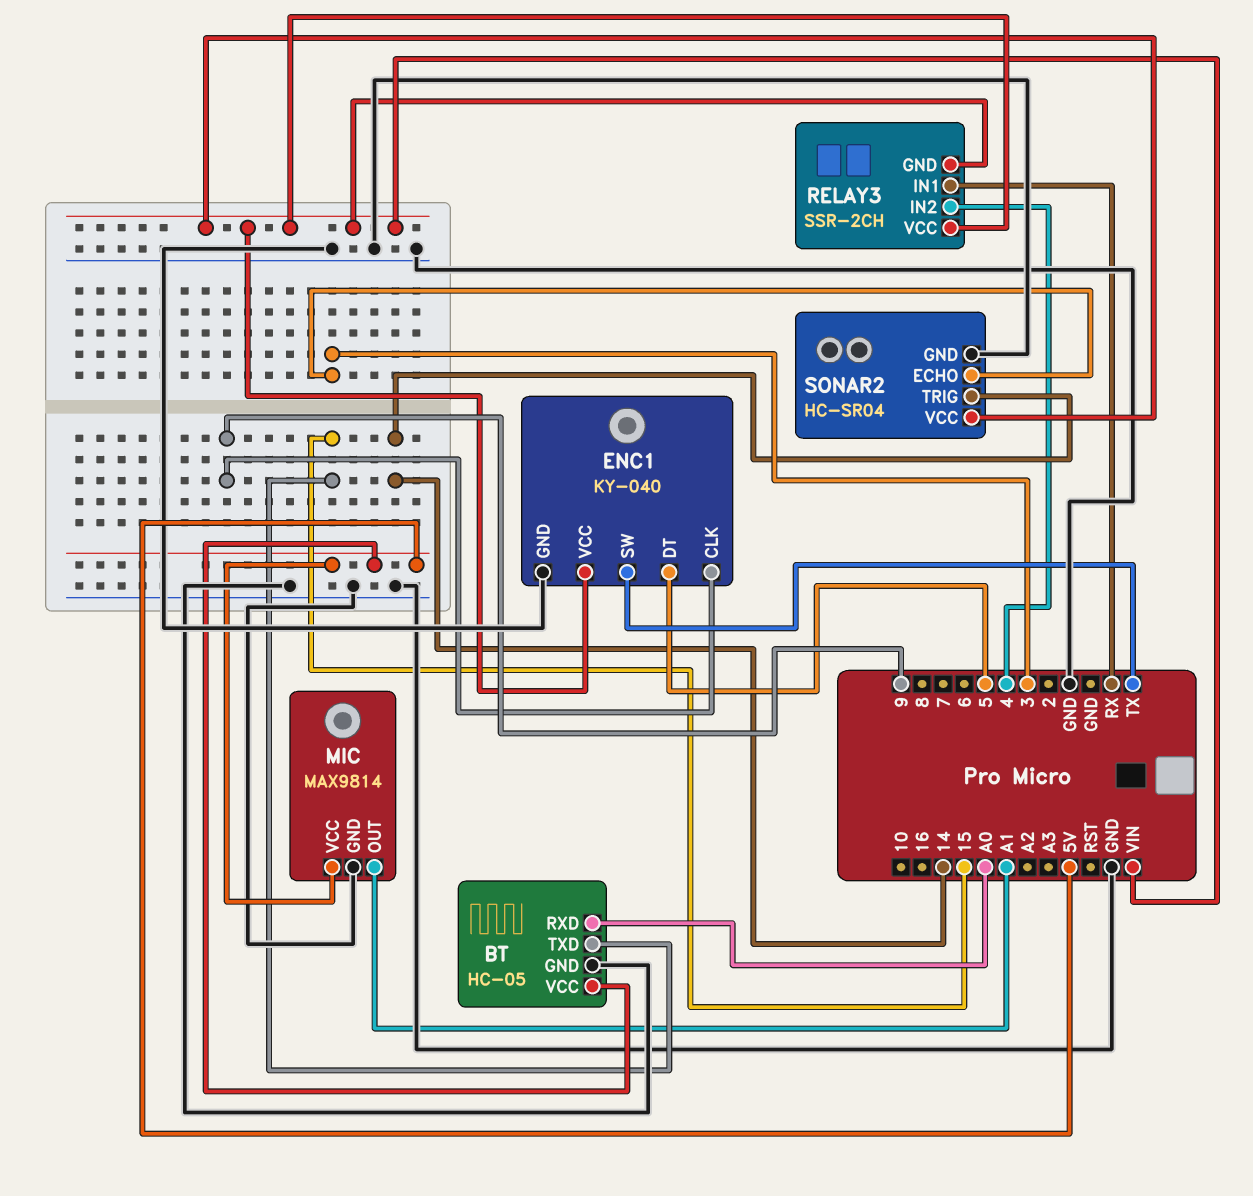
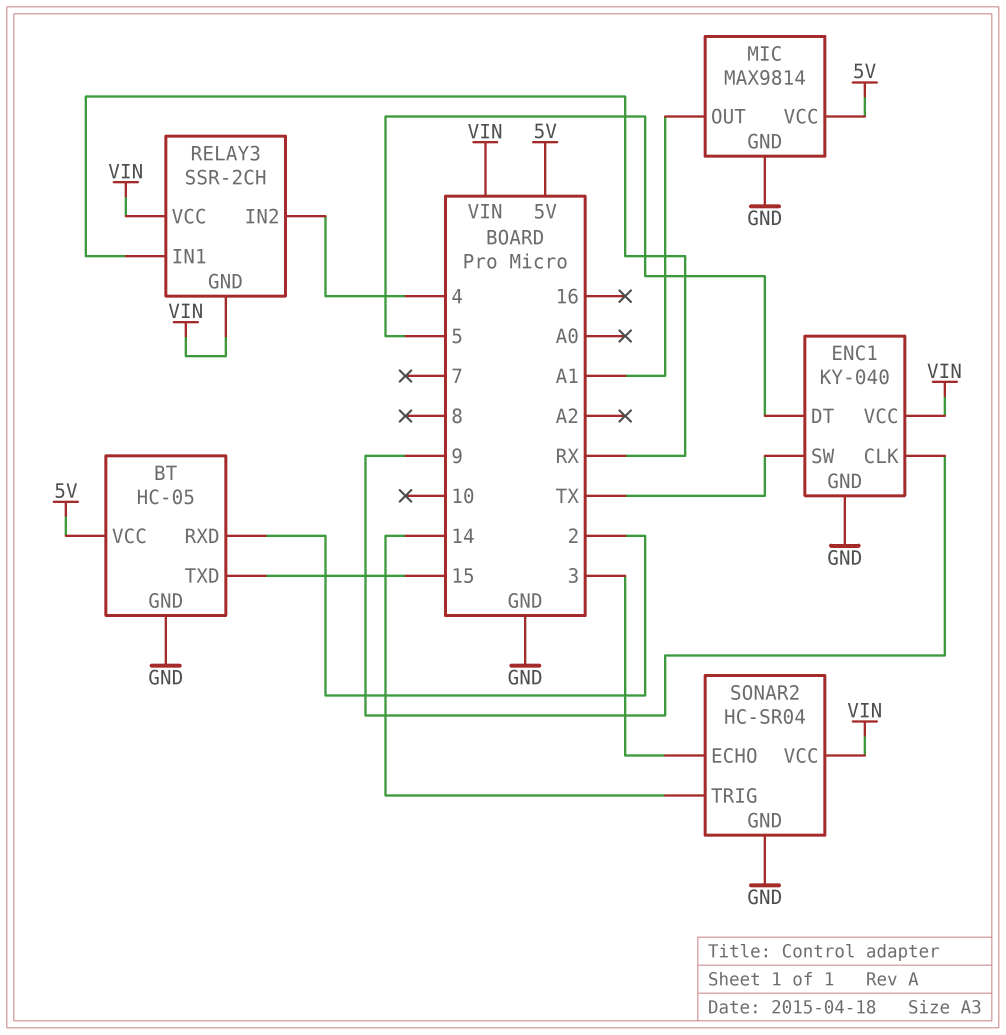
BT pin RXD: A0 -> 2

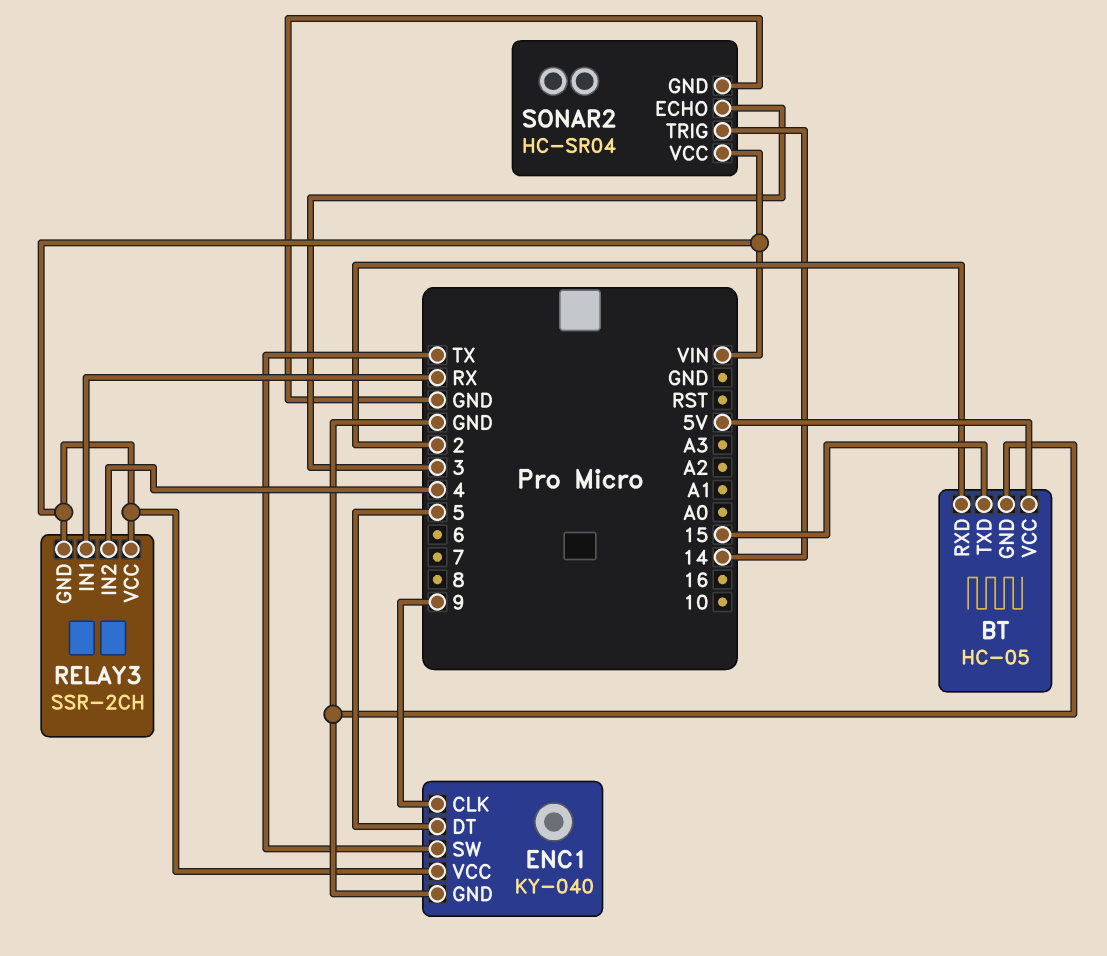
MIC: MAX9814 -> none
MIC pin GND: GND -> none
MIC pin OUT: A1 -> none
MIC pin VCC: 5V -> none

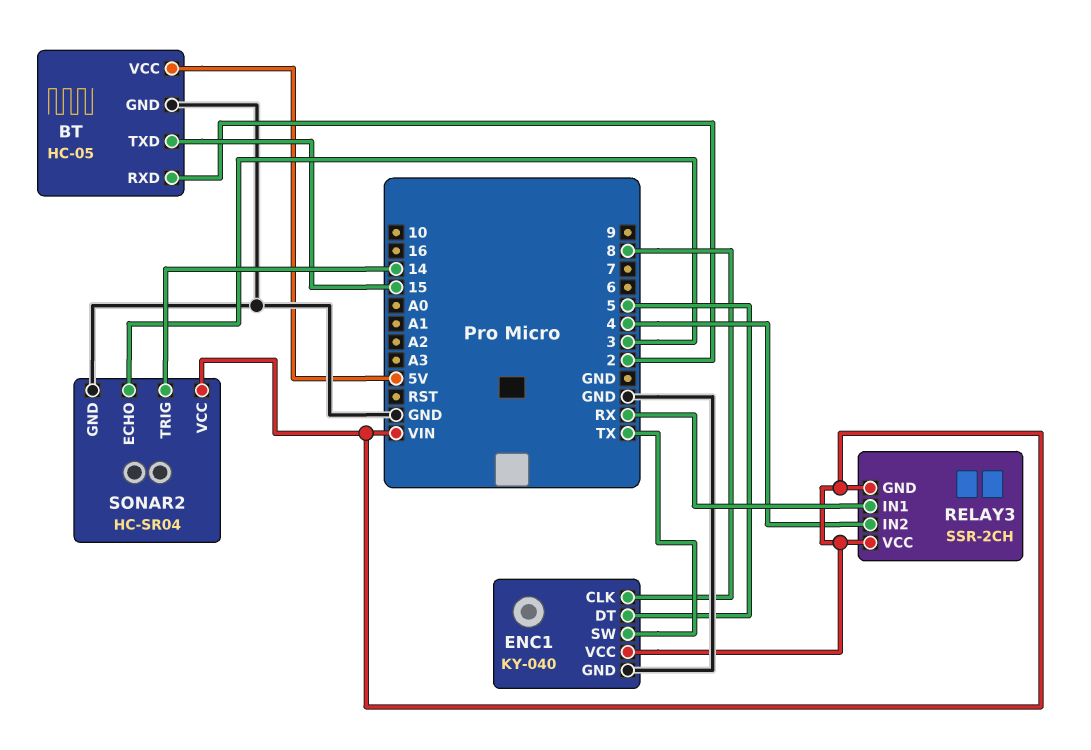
ENC1 pin CLK: 9 -> 8

